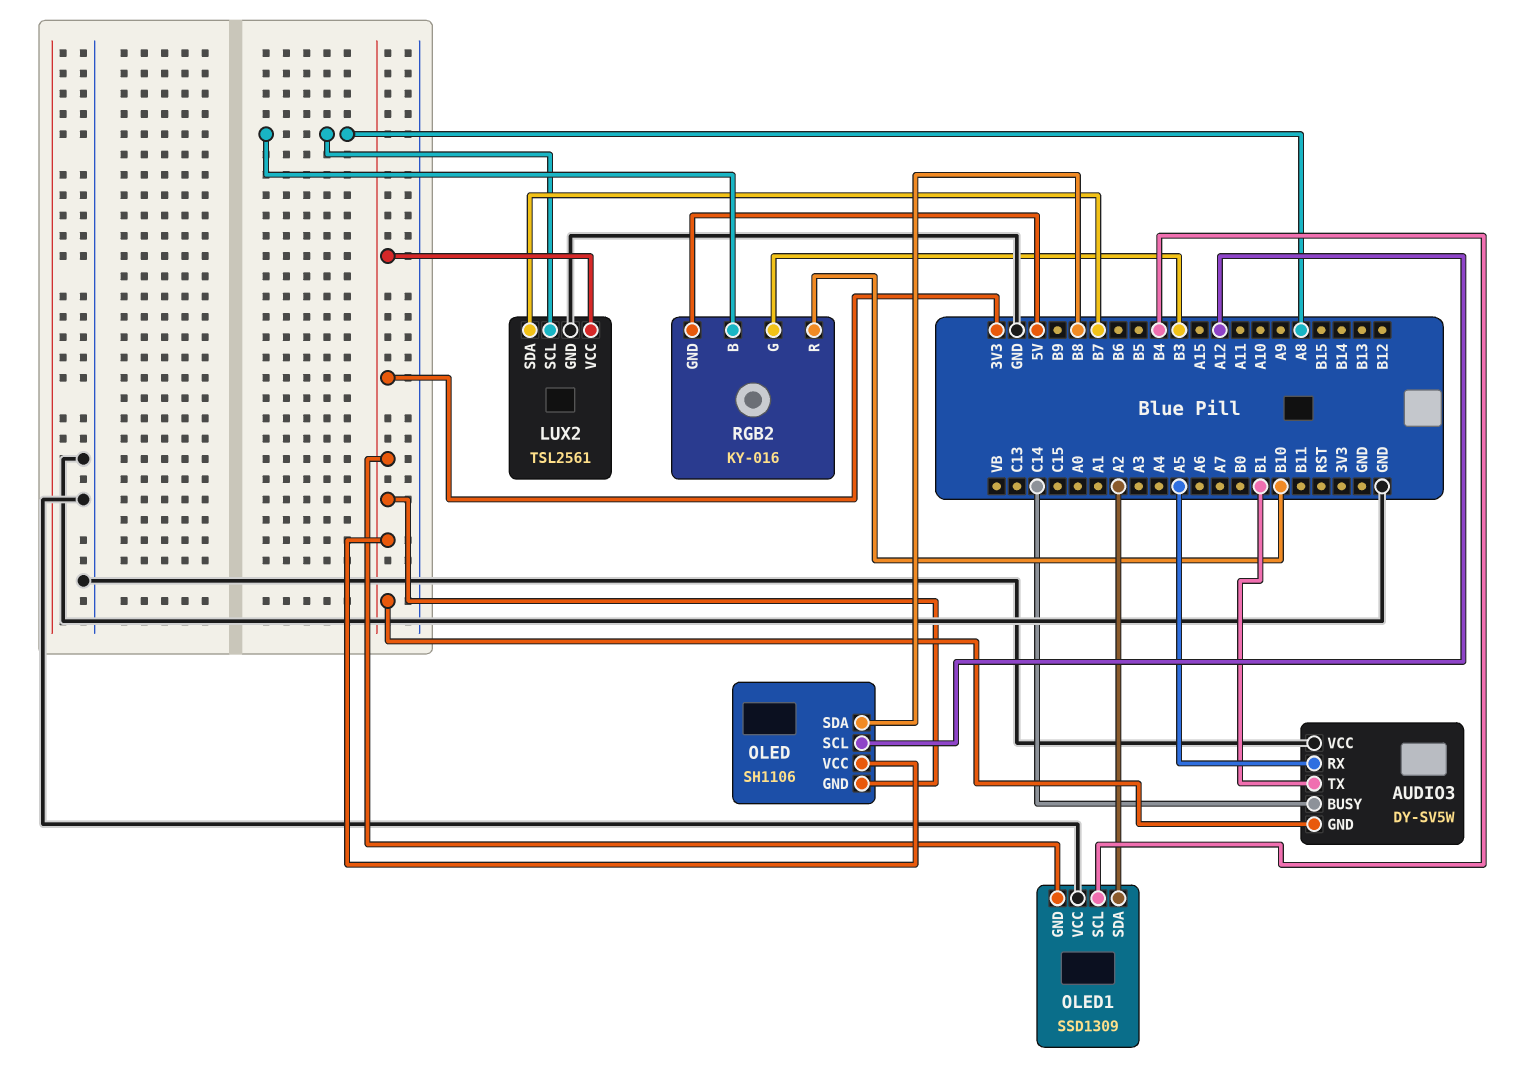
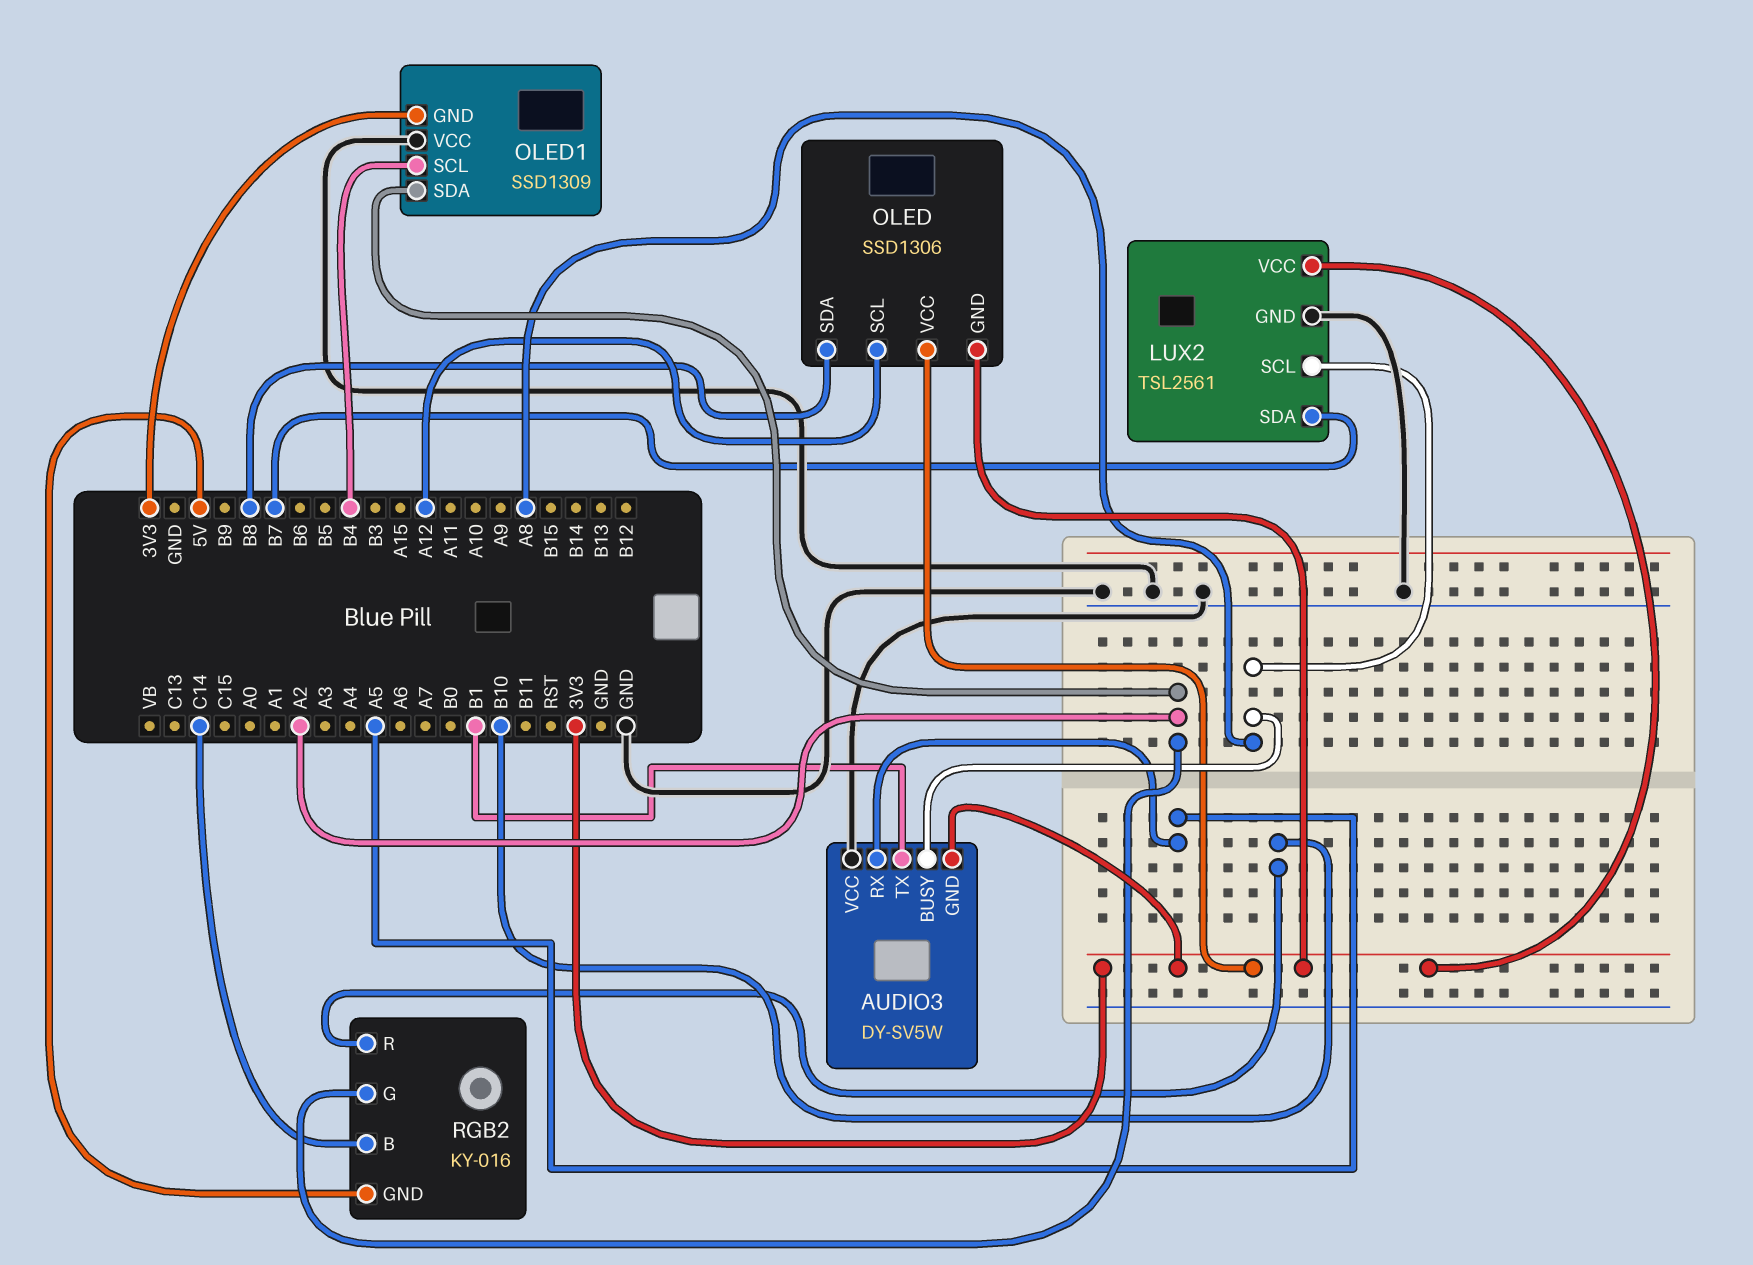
AUDIO3 pin BUSY: C14 -> A8
OLED: SH1106 -> SSD1306
RGB2 pin B: A8 -> C14
RGB2 pin G: B3 -> A2

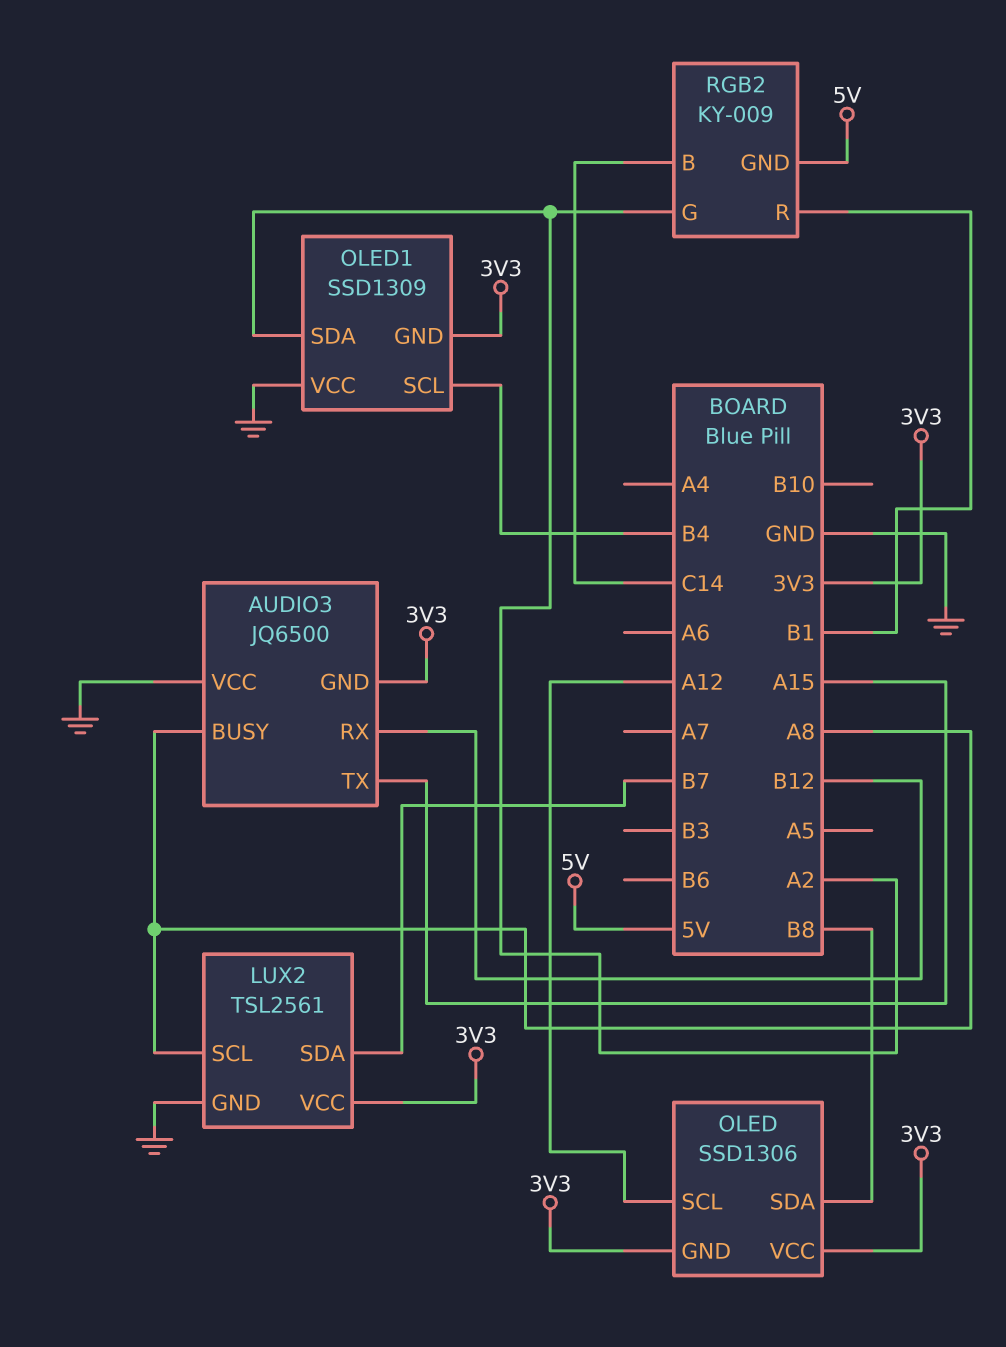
AUDIO3: DY-SV5W -> JQ6500
AUDIO3 pin RX: A5 -> B12
AUDIO3 pin TX: B1 -> A15
RGB2: KY-016 -> KY-009
RGB2 pin R: B10 -> B1

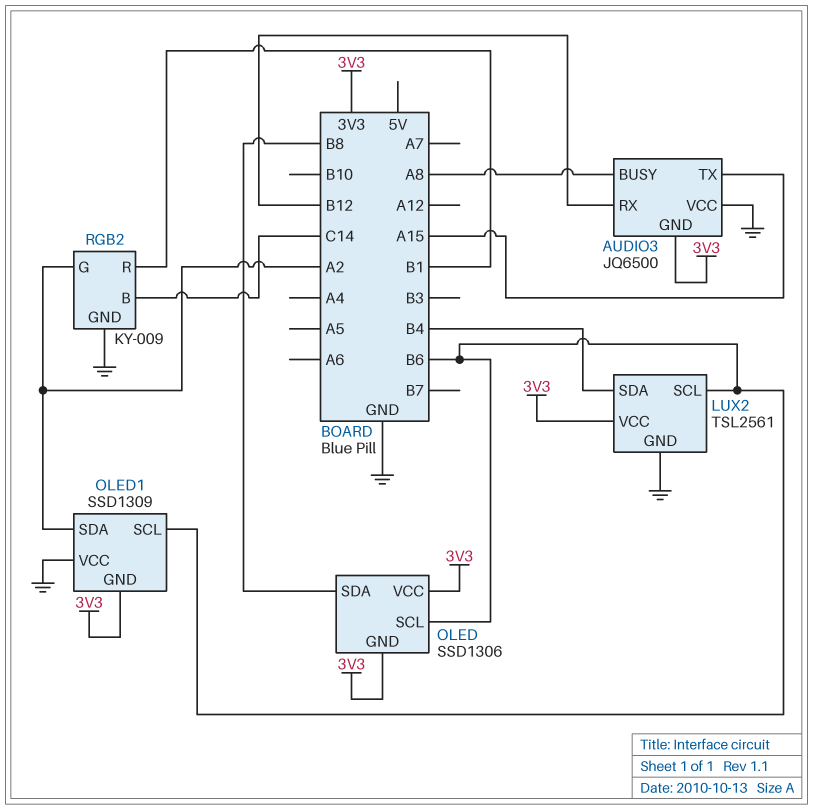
LUX2 pin SCL: A8 -> B6
LUX2 pin SDA: B7 -> B4
OLED pin SCL: A12 -> B6
OLED1 pin SCL: B4 -> B6
RGB2 pin GND: 5V -> GND

